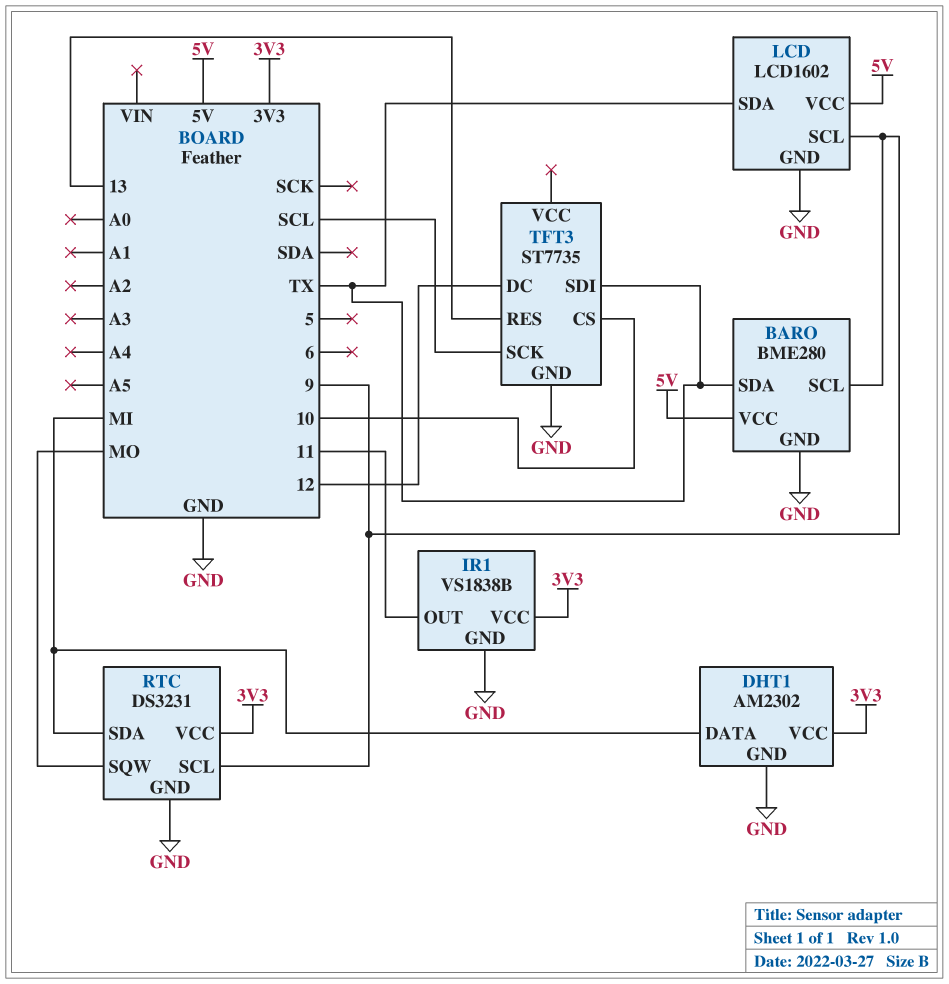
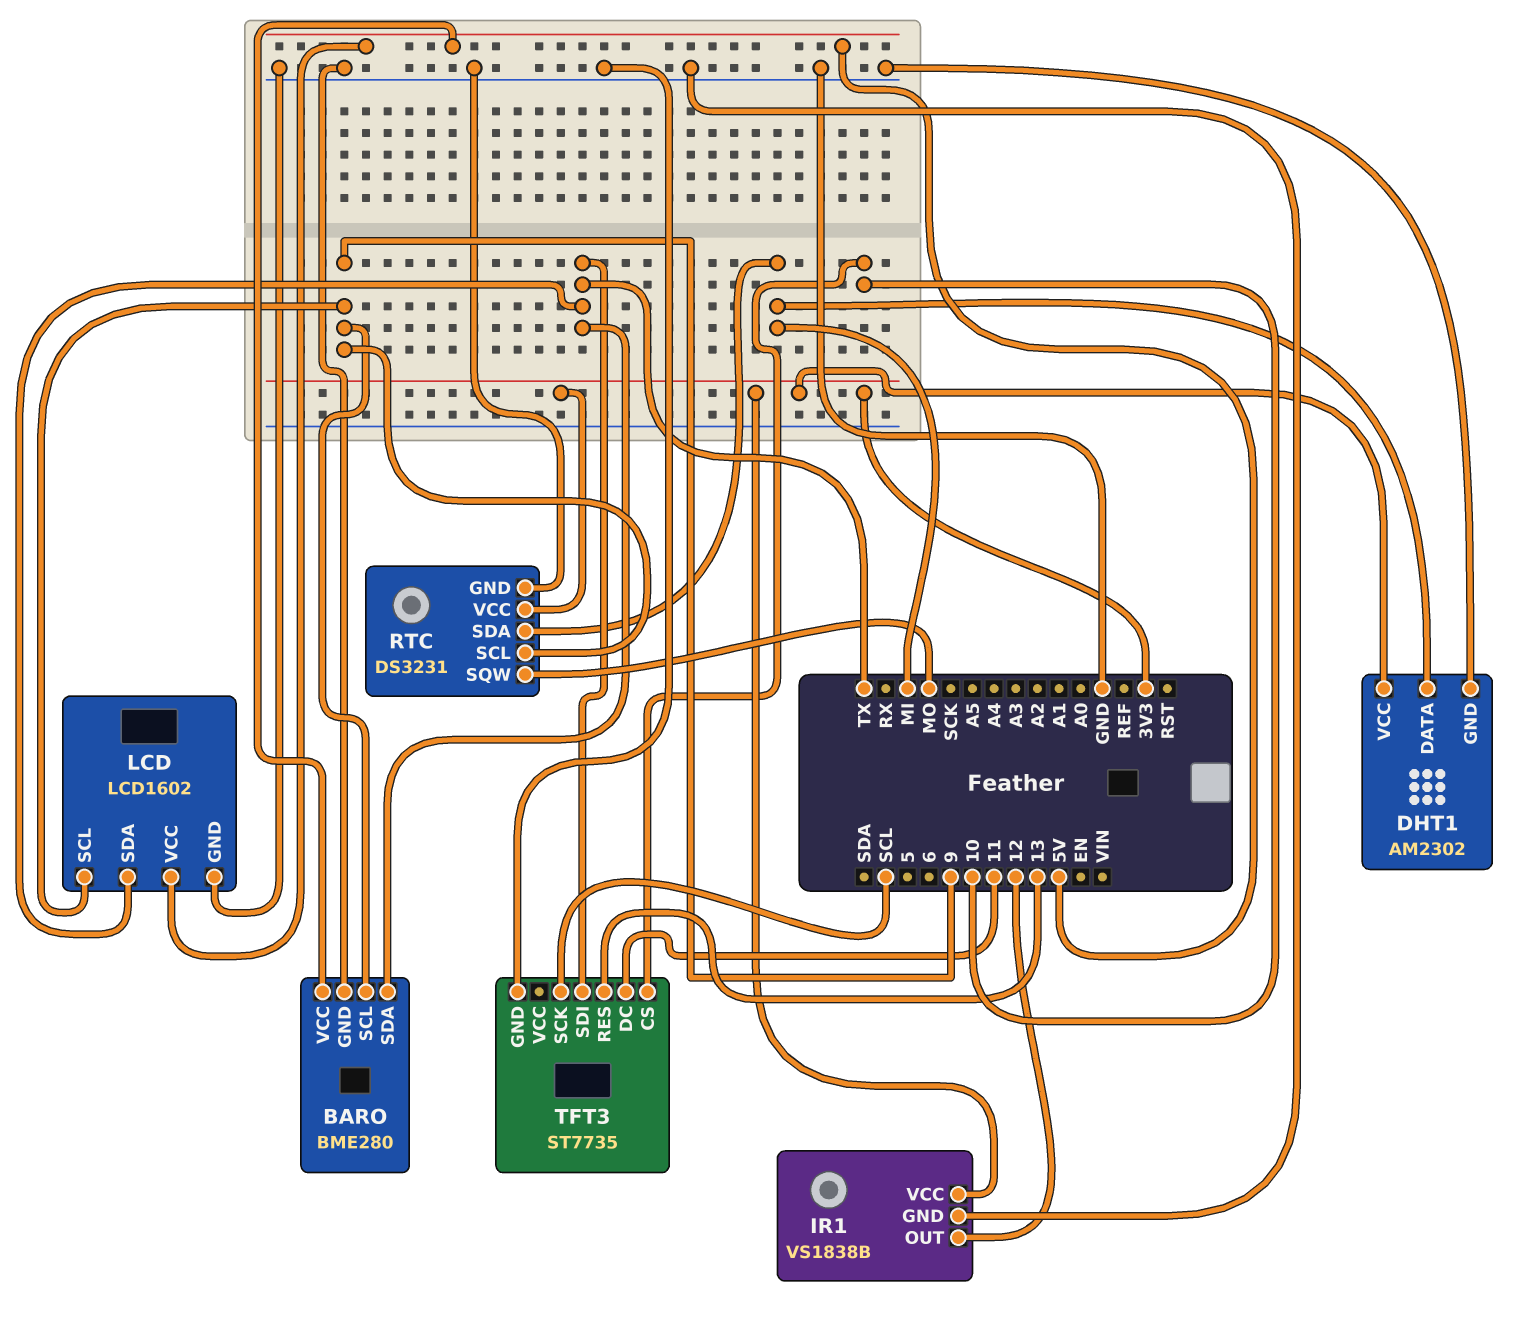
IR1 pin OUT: 11 -> 12
TFT3 pin DC: 12 -> 11

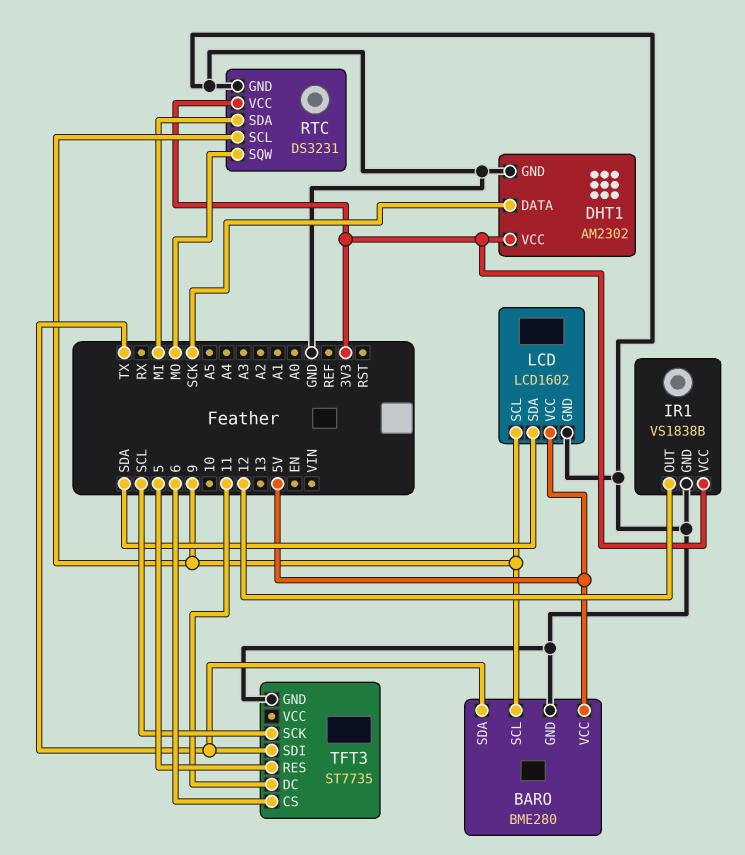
DHT1 pin DATA: MI -> SCK
LCD pin SDA: TX -> SDA
TFT3 pin CS: 10 -> 6
TFT3 pin RES: 13 -> 5

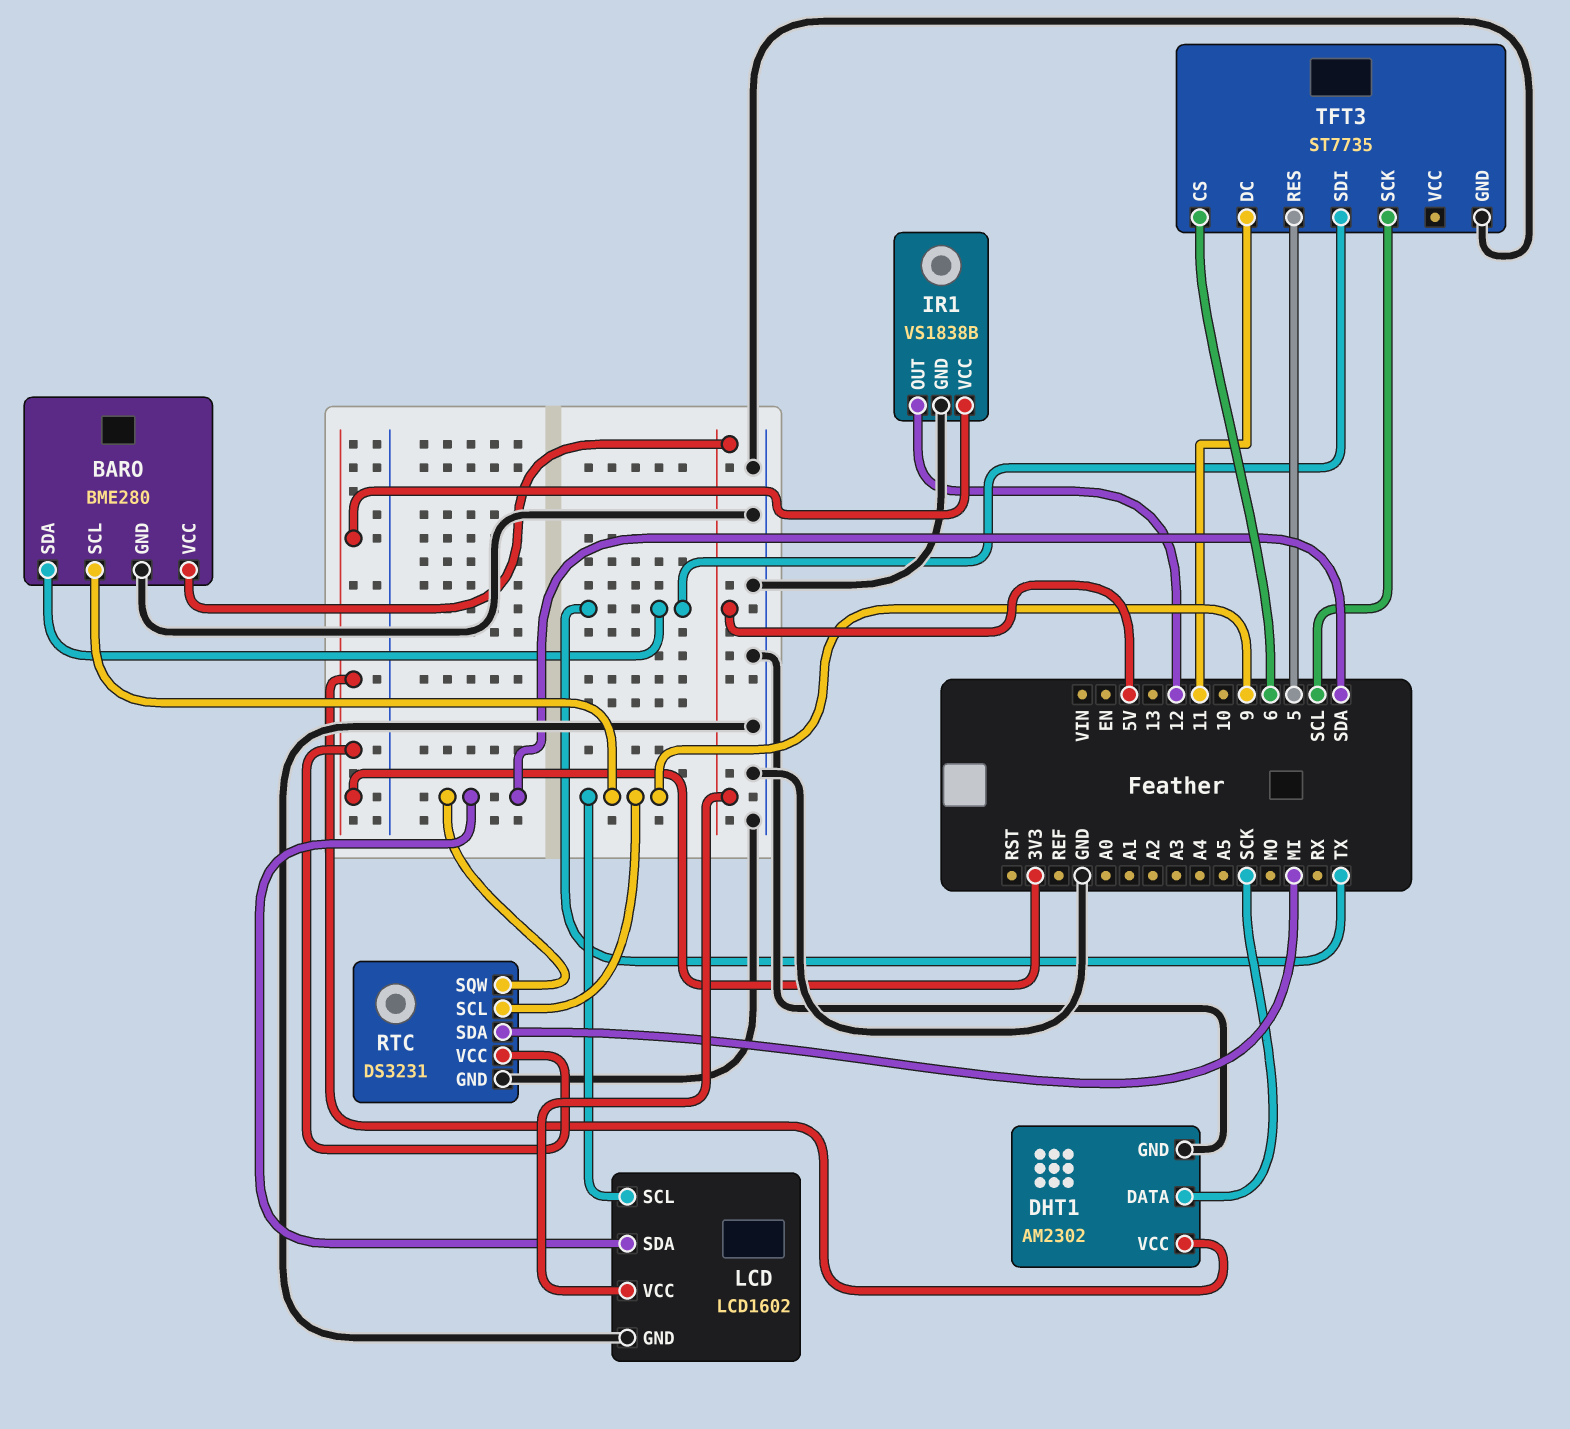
RTC pin SQW: MO -> SDA

